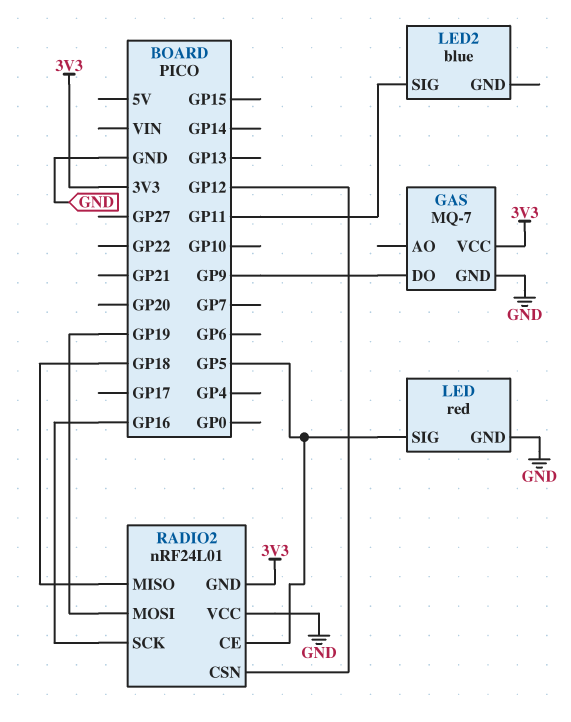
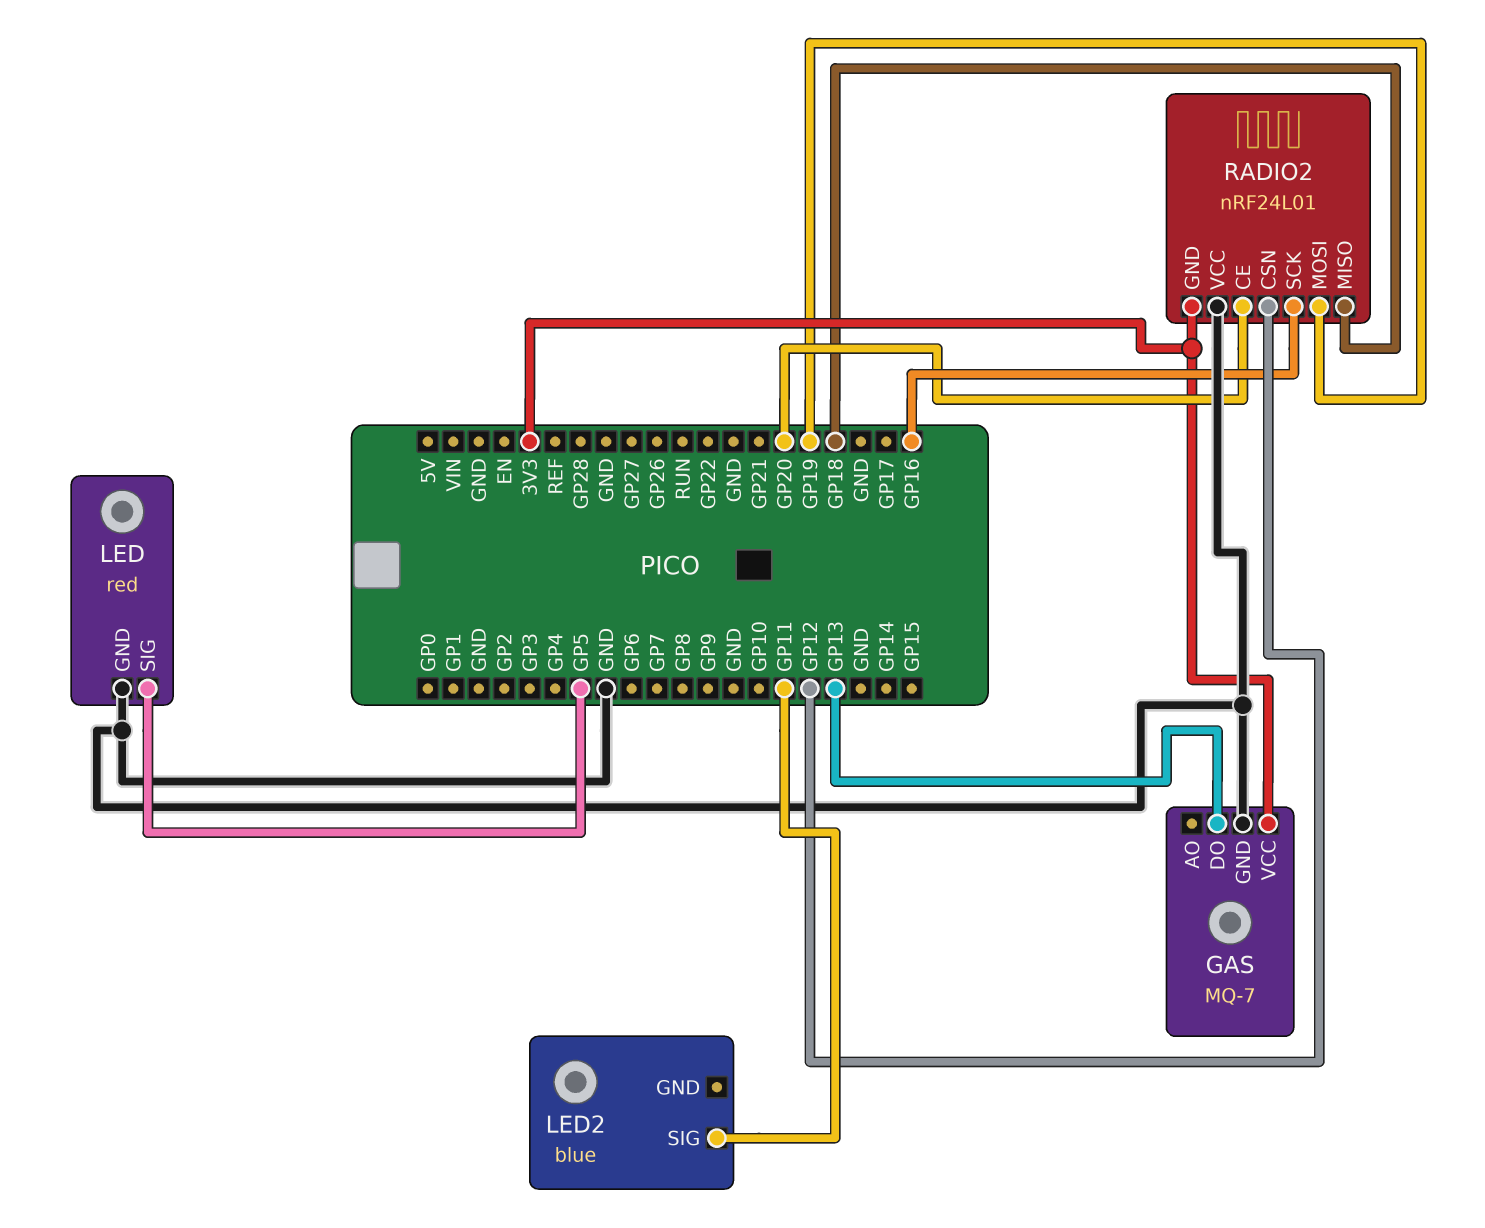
GAS pin DO: GP9 -> GP13
RADIO2 pin CE: GP5 -> GP20

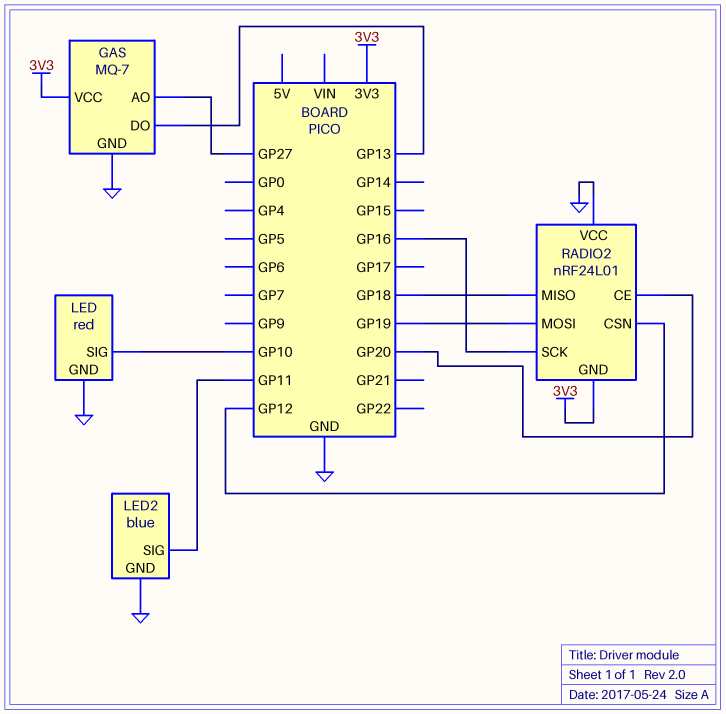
GAS pin AO: none -> GP27
LED pin SIG: GP5 -> GP10
LED2 pin GND: none -> GND

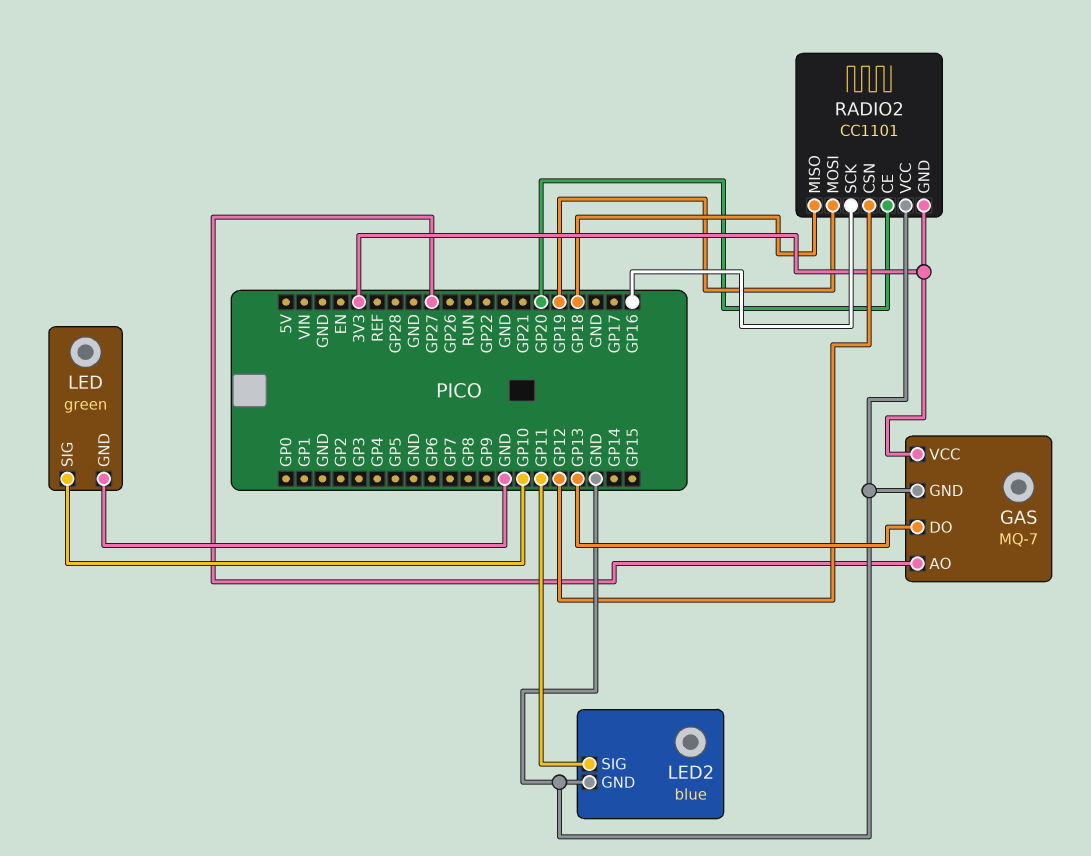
LED: red -> green
RADIO2: nRF24L01 -> CC1101

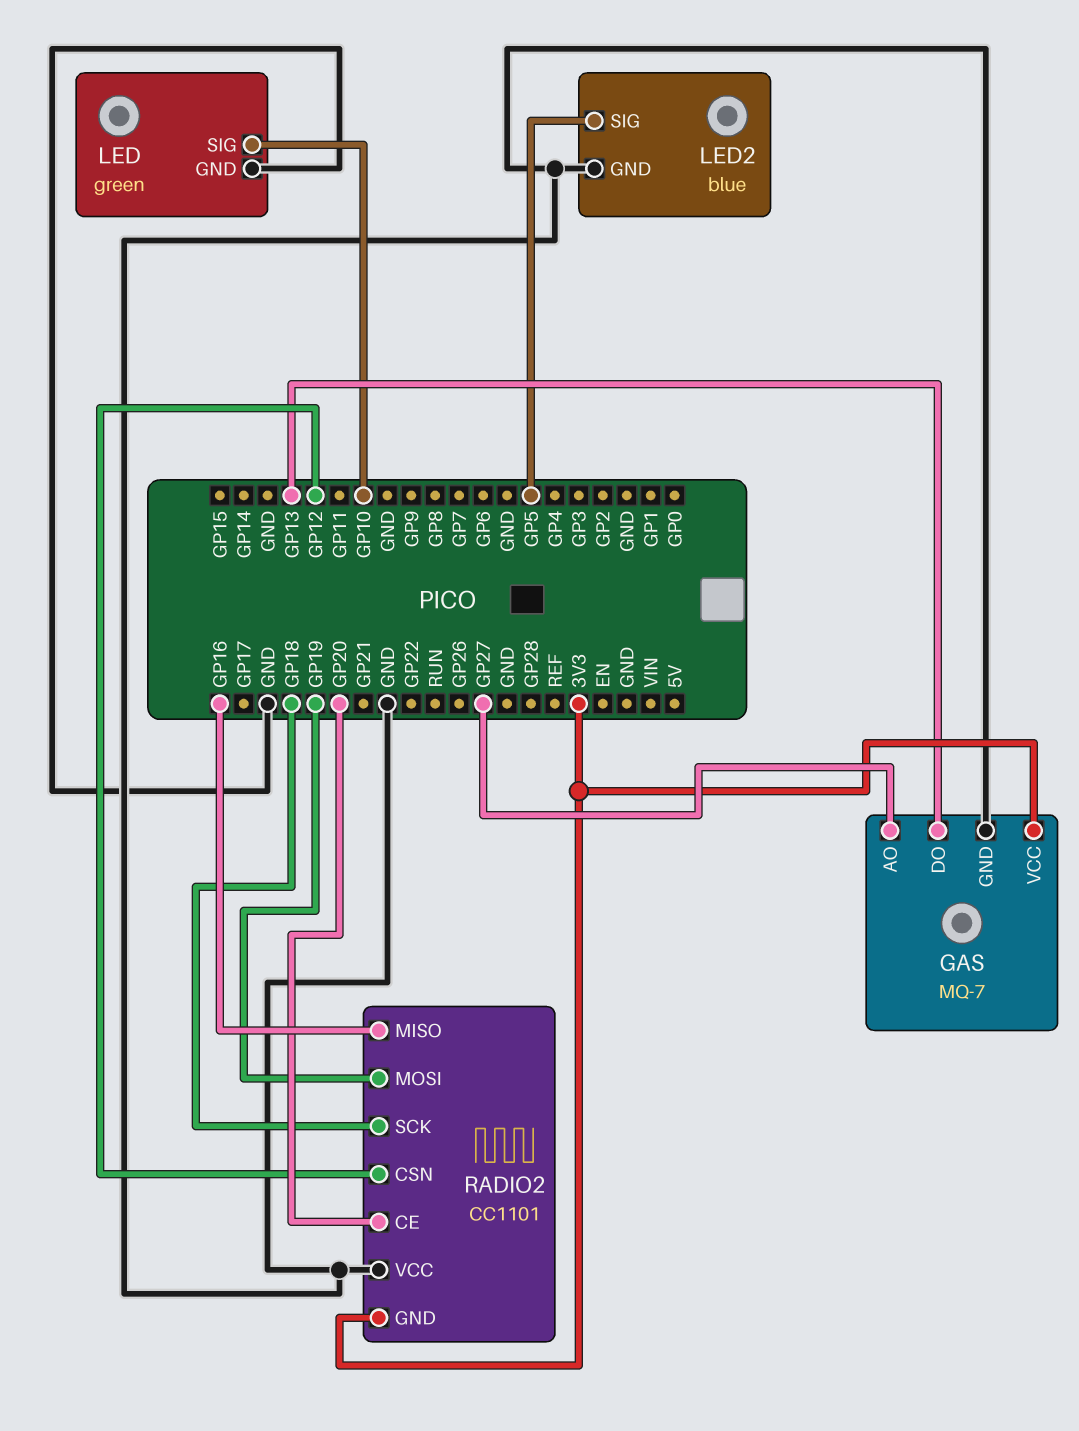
LED2 pin SIG: GP11 -> GP5
RADIO2 pin MISO: GP18 -> GP16
RADIO2 pin SCK: GP16 -> GP18

